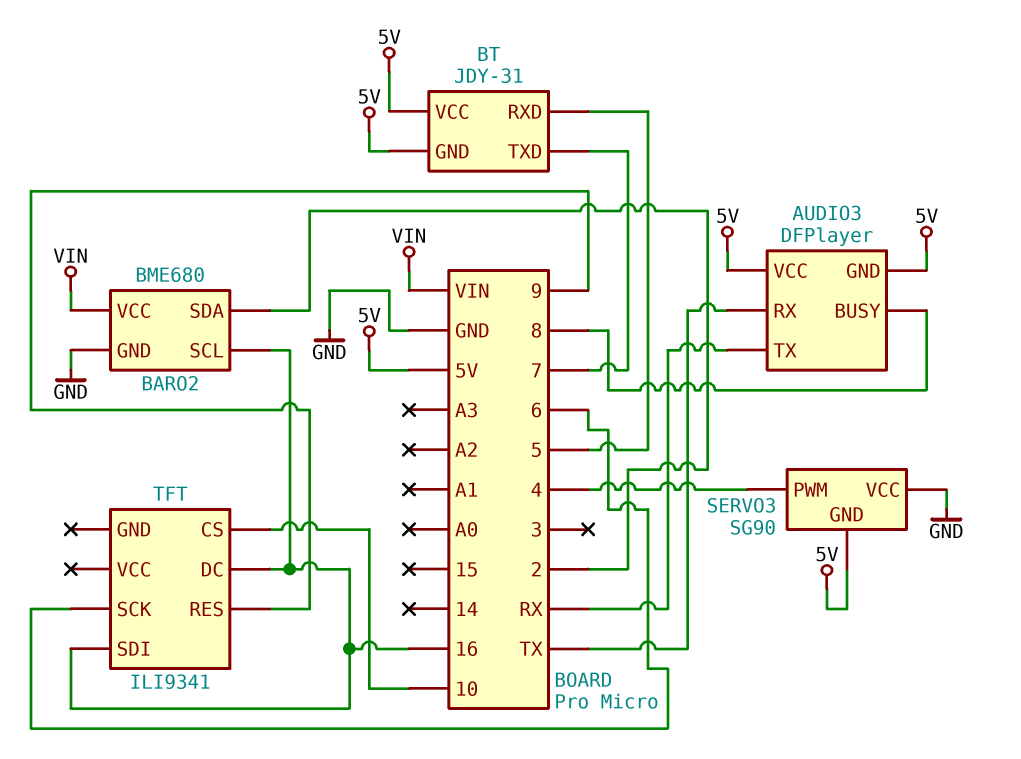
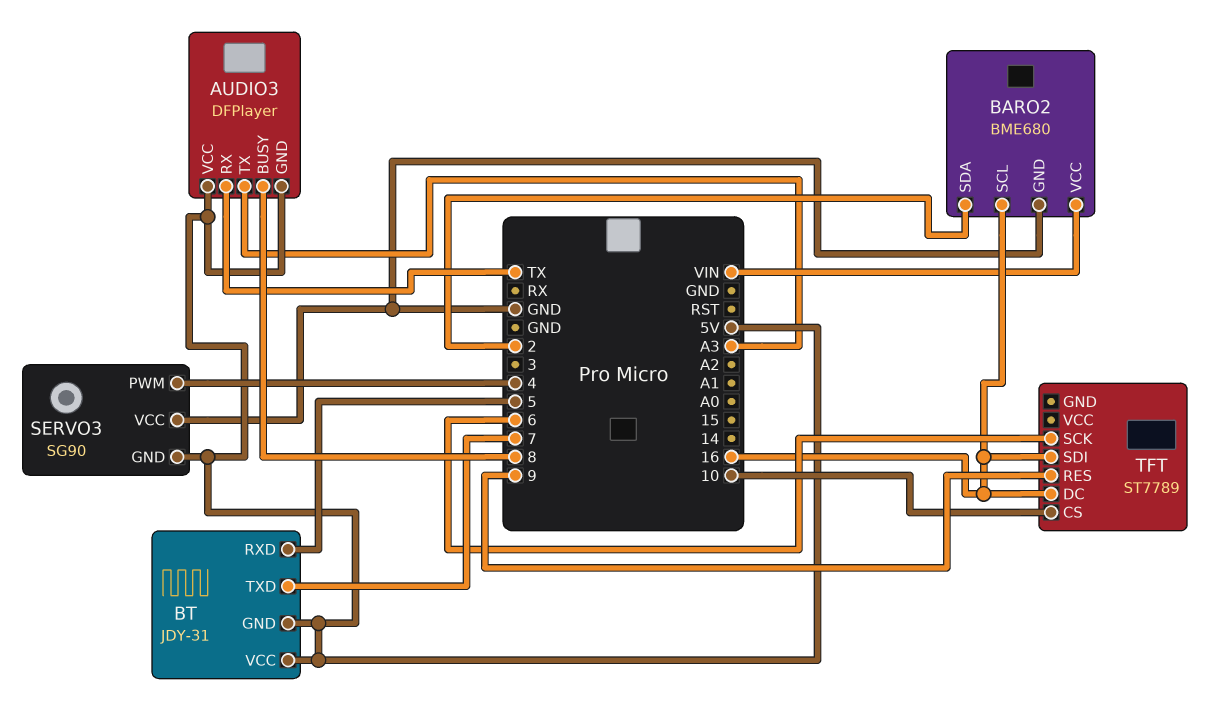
AUDIO3 pin TX: RX -> A3
TFT: ILI9341 -> ST7789

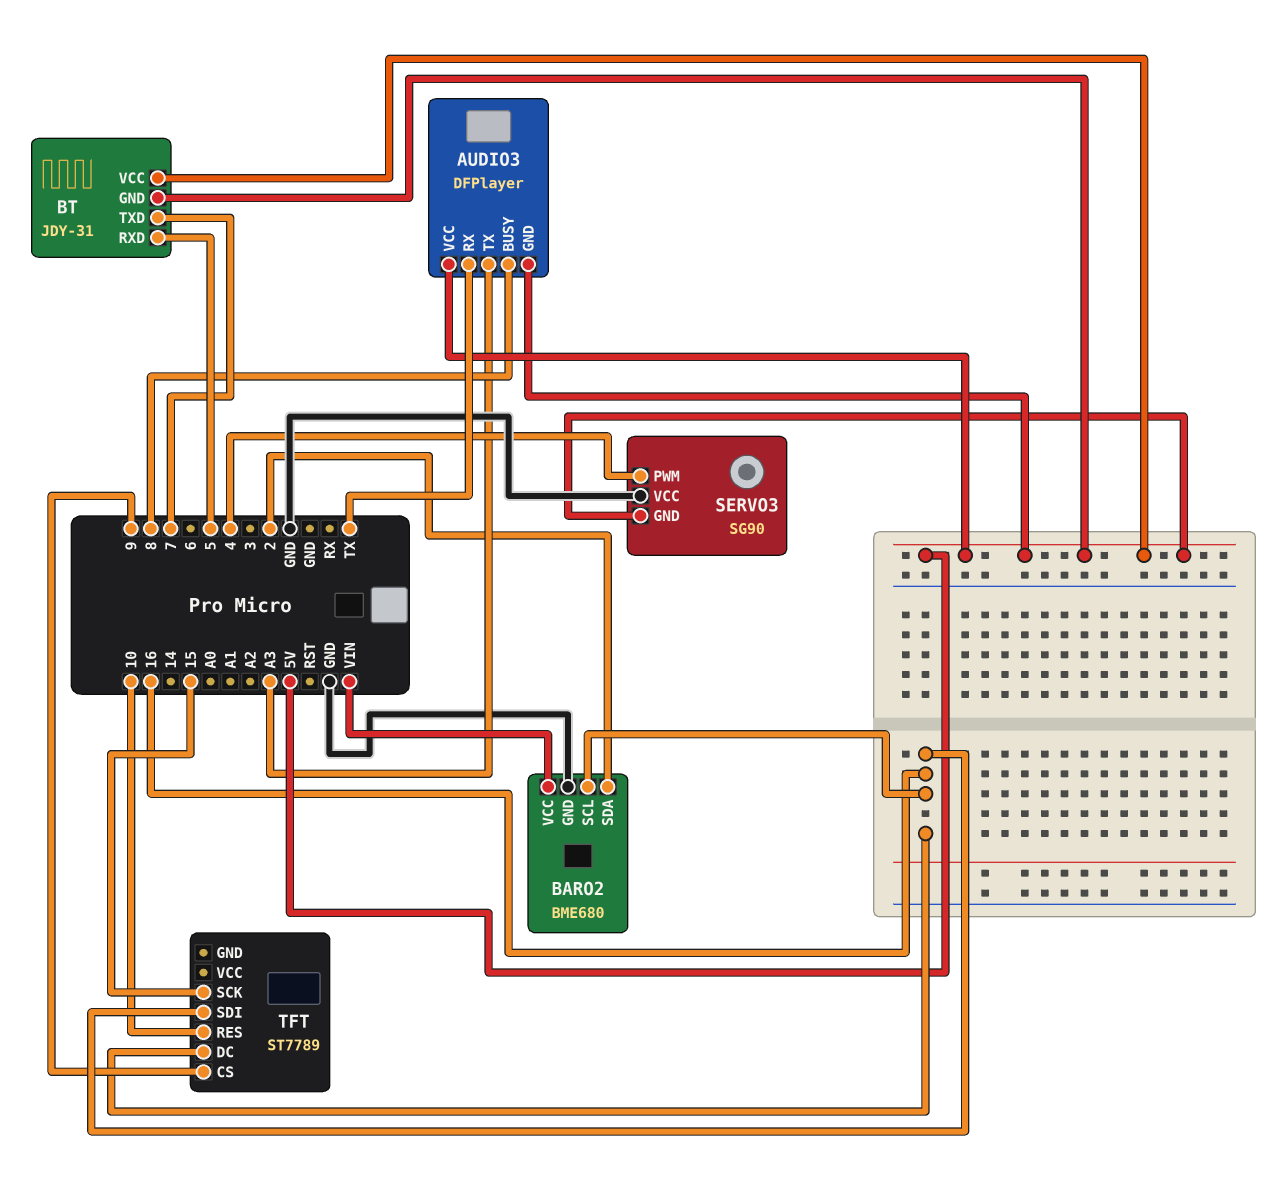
TFT pin CS: 10 -> 9
TFT pin RES: 9 -> 10
TFT pin SCK: 6 -> 15

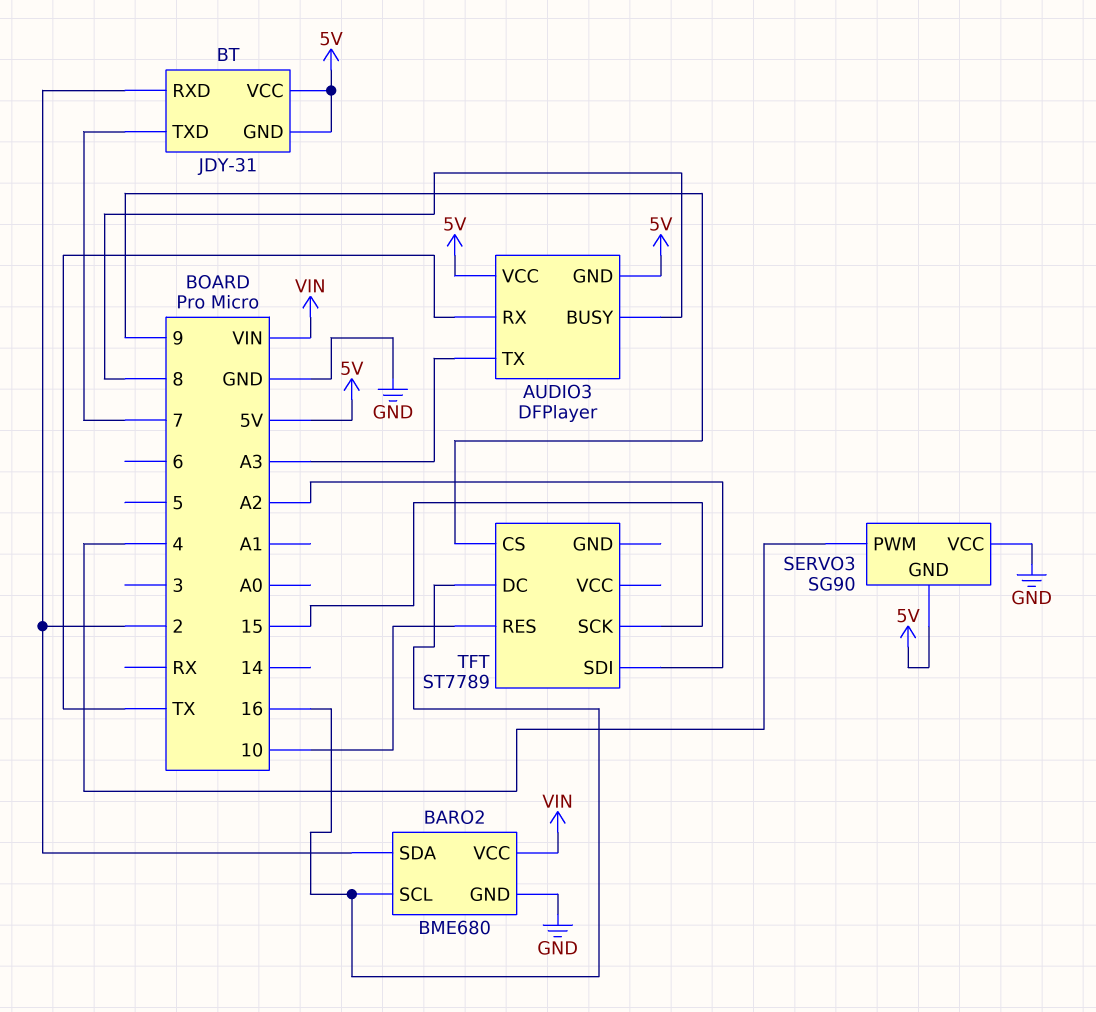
BT pin RXD: 5 -> 2
TFT pin SDI: 16 -> A2

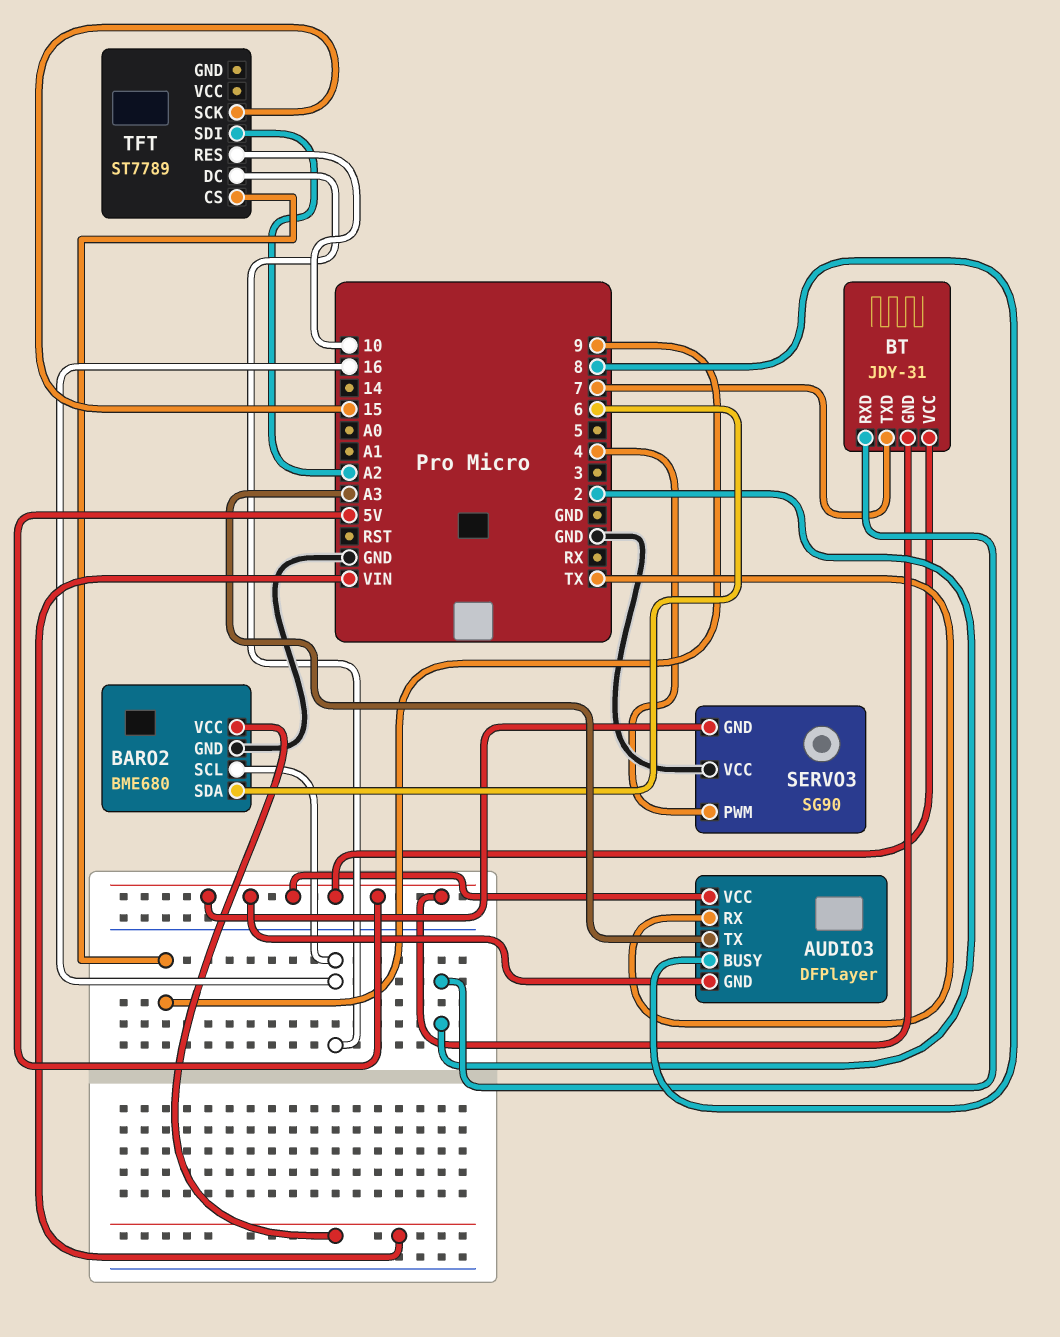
BARO2 pin SDA: 2 -> 6

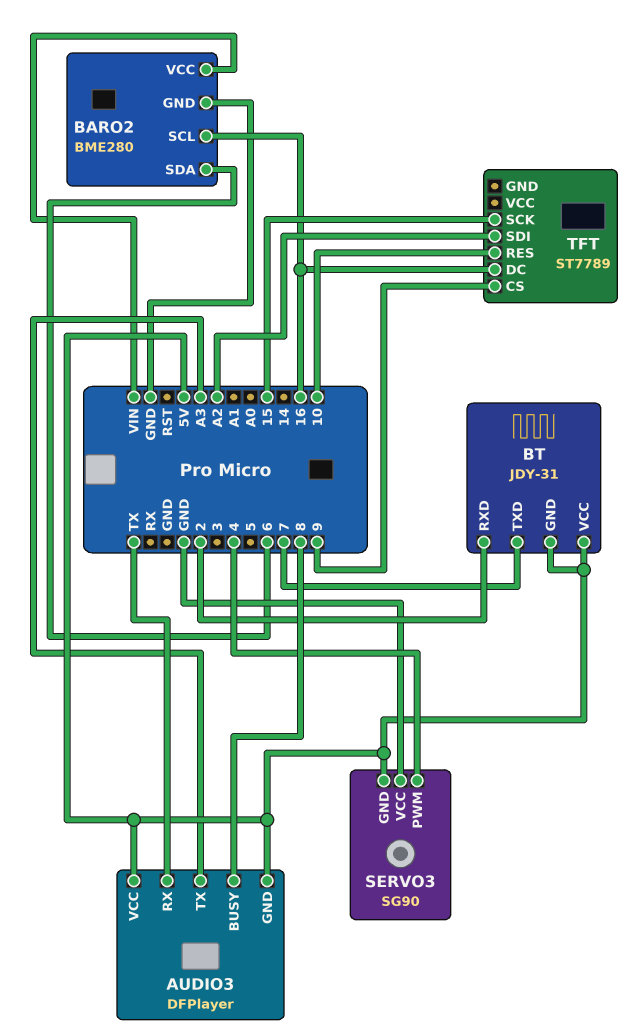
BARO2: BME680 -> BME280

